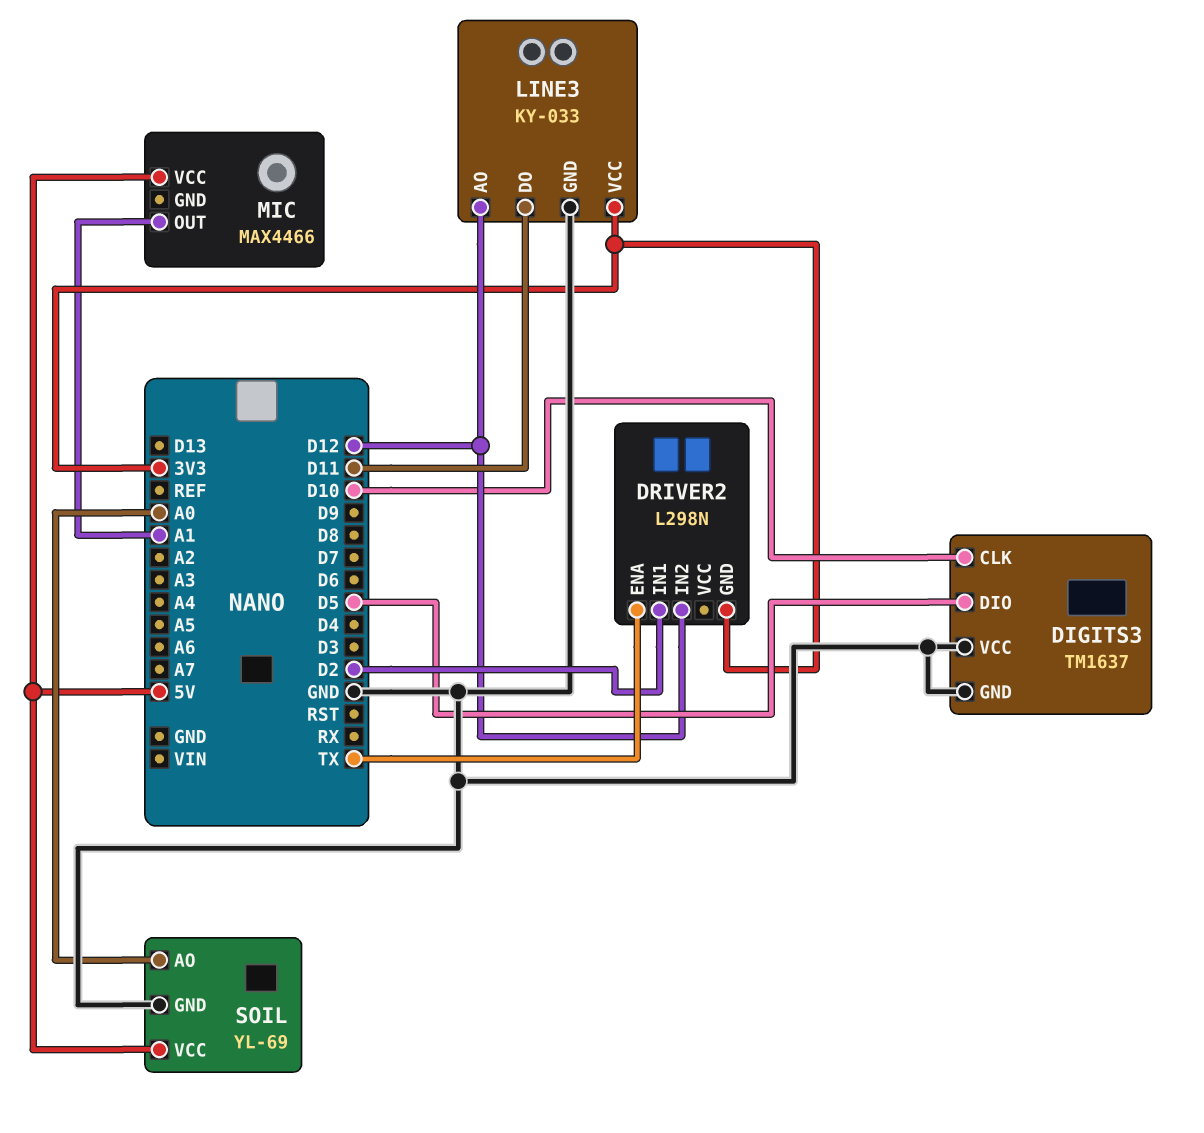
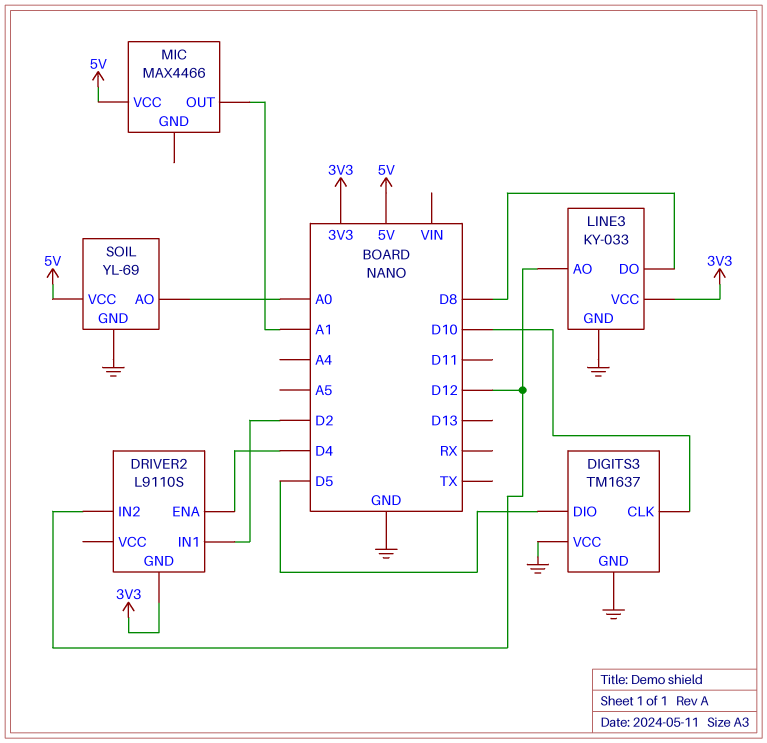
DRIVER2: L298N -> L9110S
DRIVER2 pin ENA: TX -> D4
LINE3 pin DO: D11 -> D8

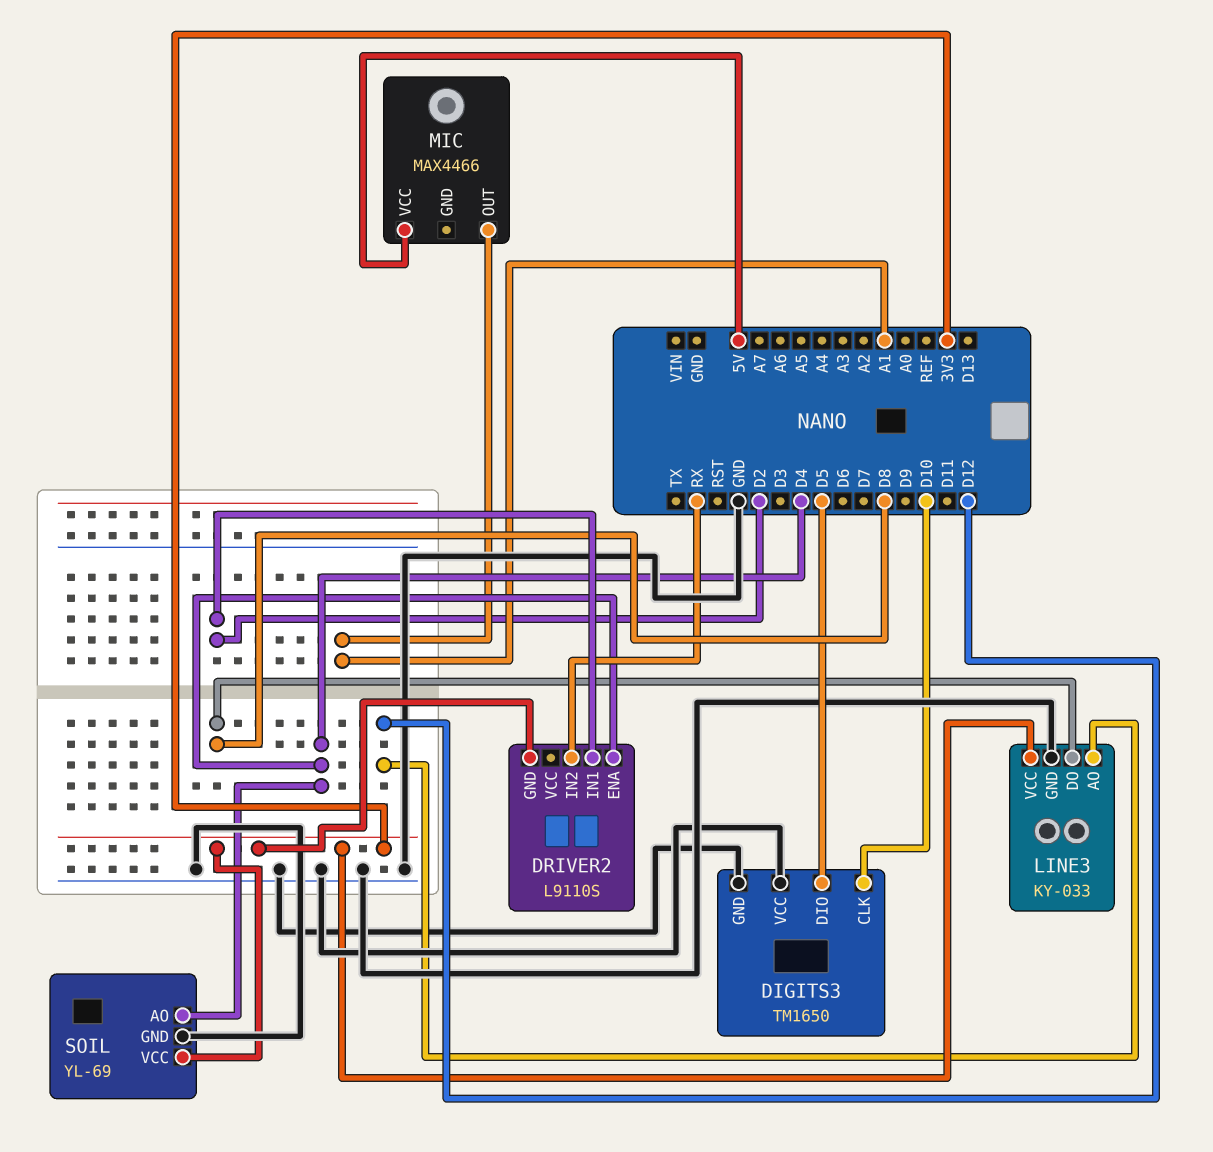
DIGITS3: TM1637 -> TM1650
DRIVER2 pin IN2: D12 -> RX
SOIL pin AO: A0 -> D4
SOIL pin VCC: 5V -> 3V3

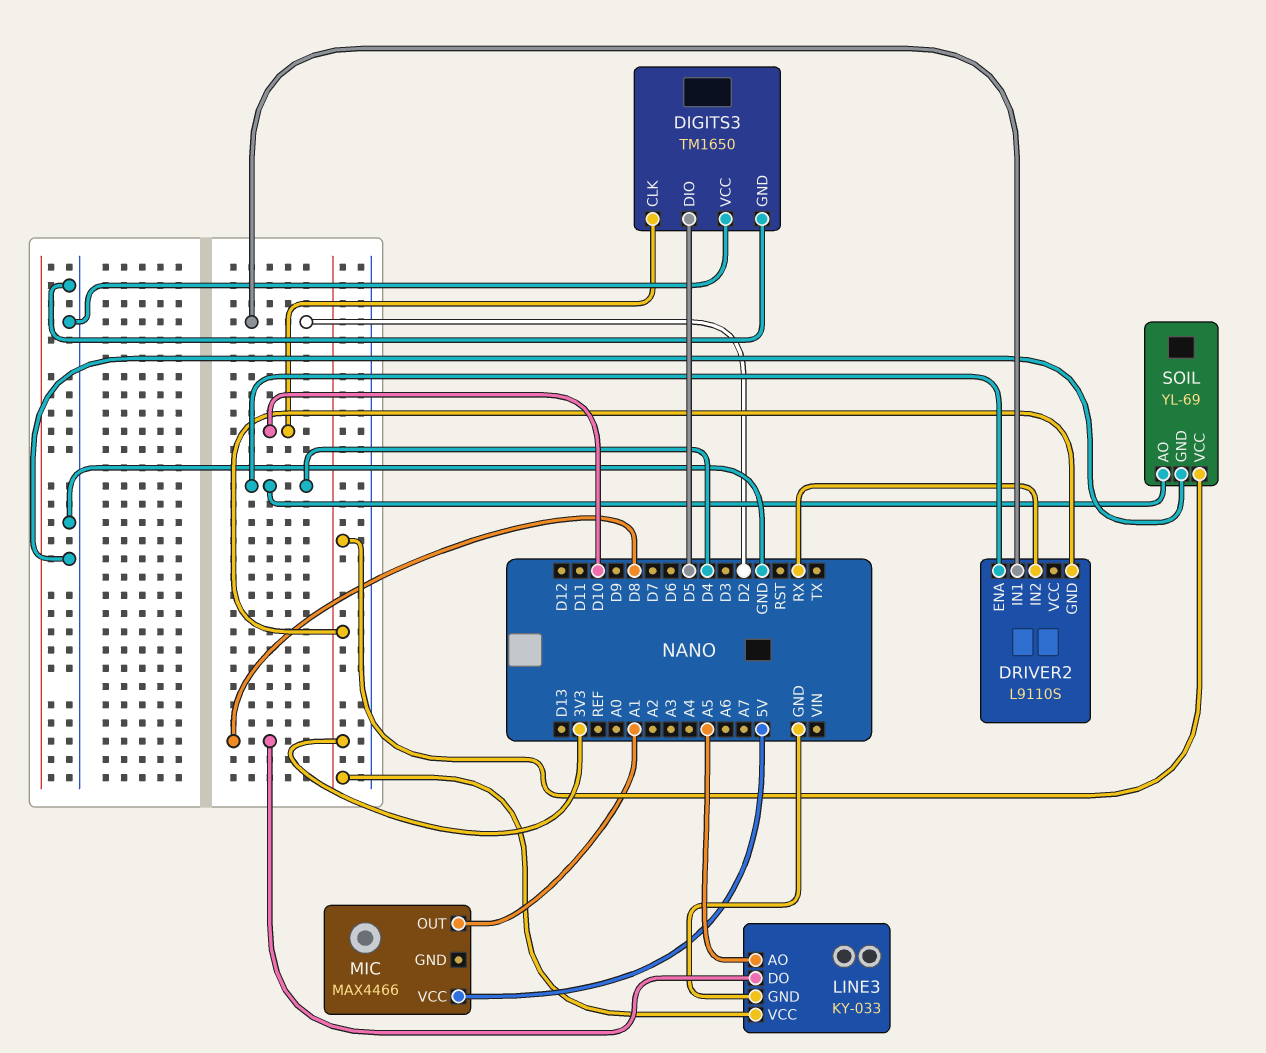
LINE3 pin AO: D12 -> A5

